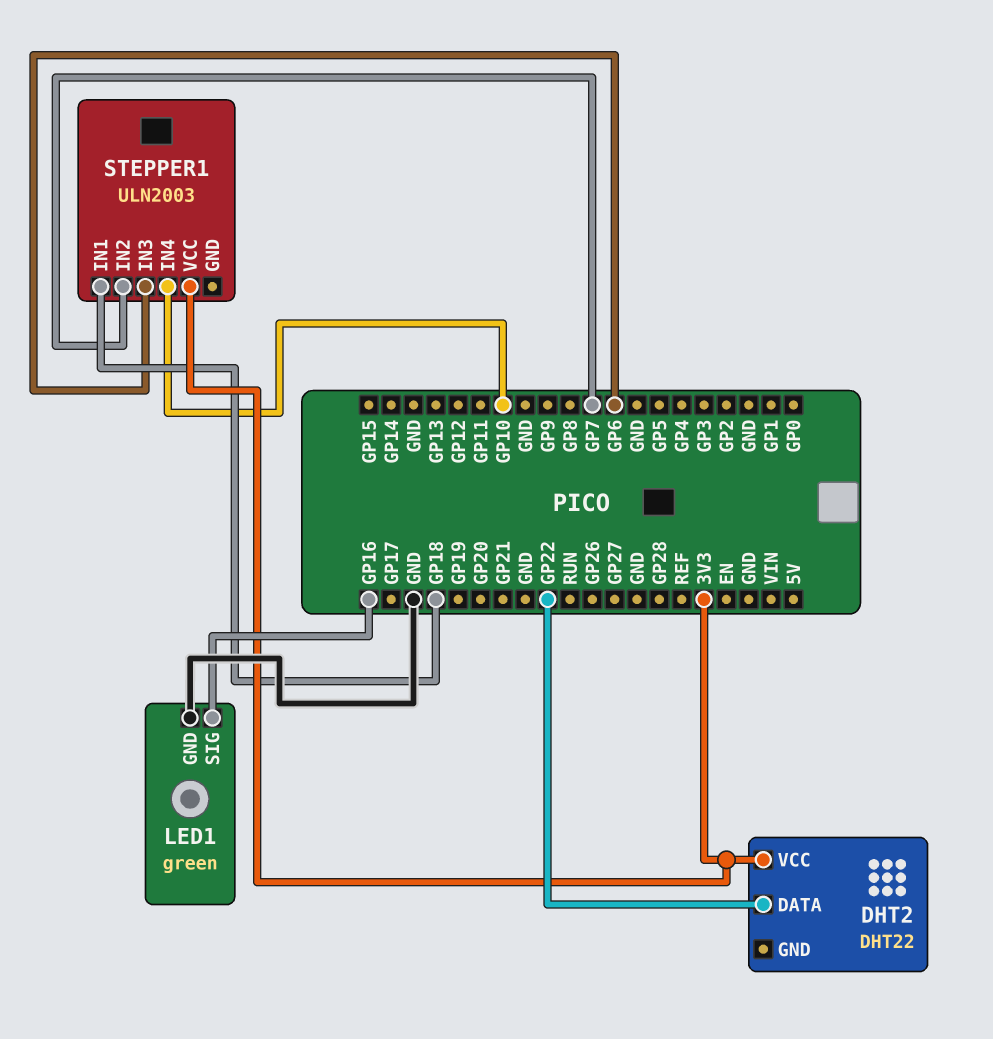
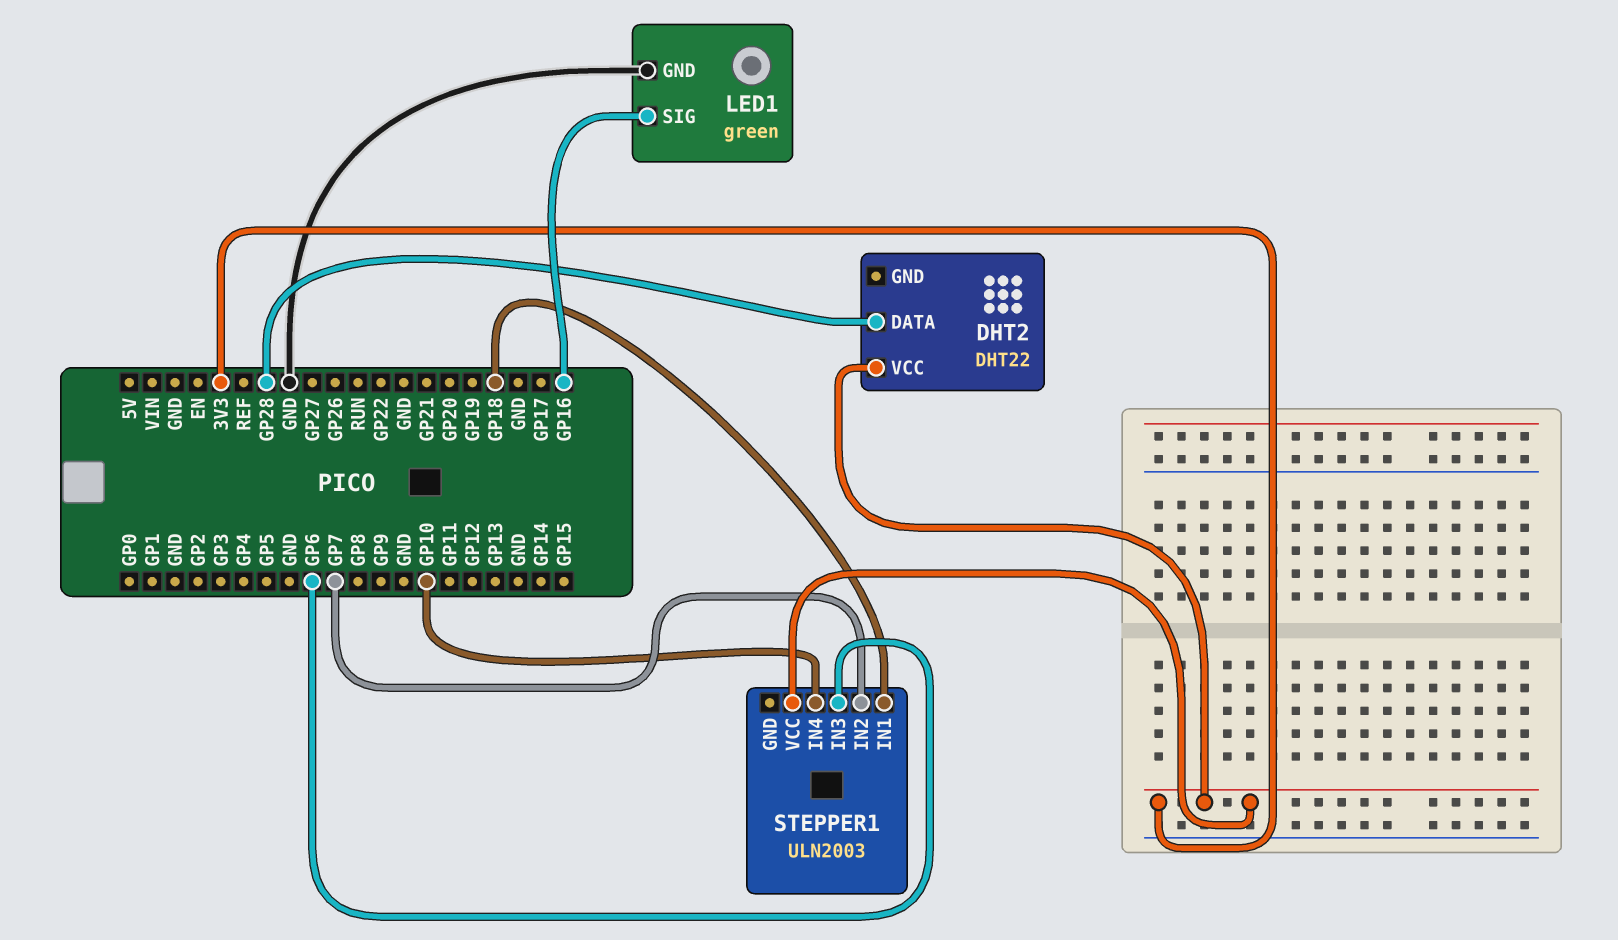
DHT2 pin DATA: GP22 -> GP28

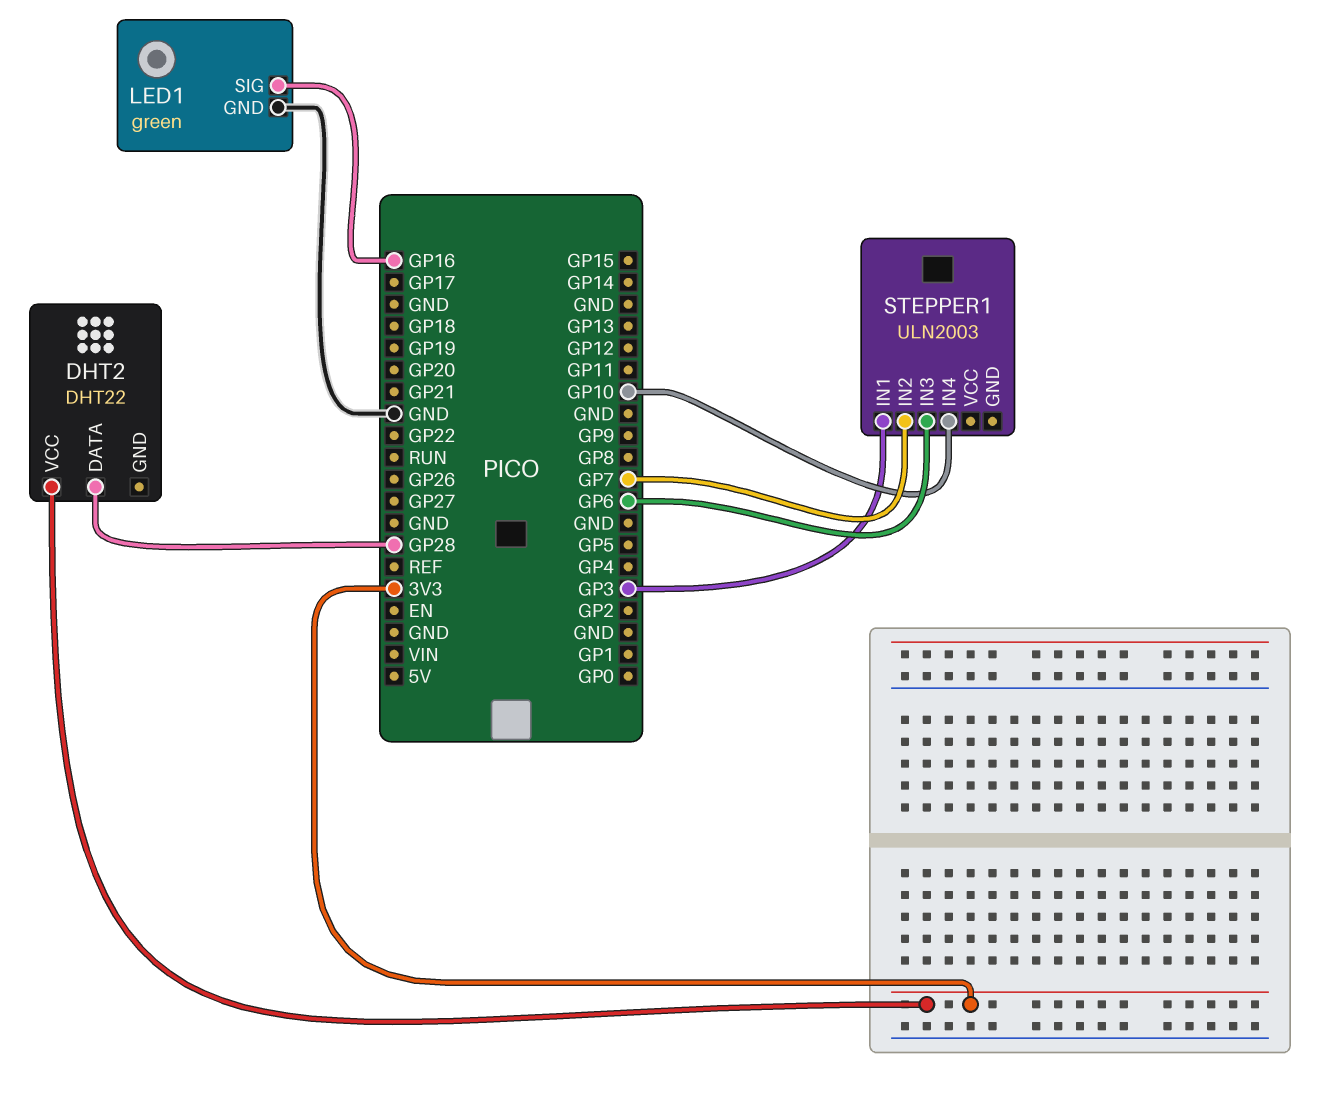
STEPPER1 pin IN1: GP18 -> GP3
STEPPER1 pin VCC: 3V3 -> none

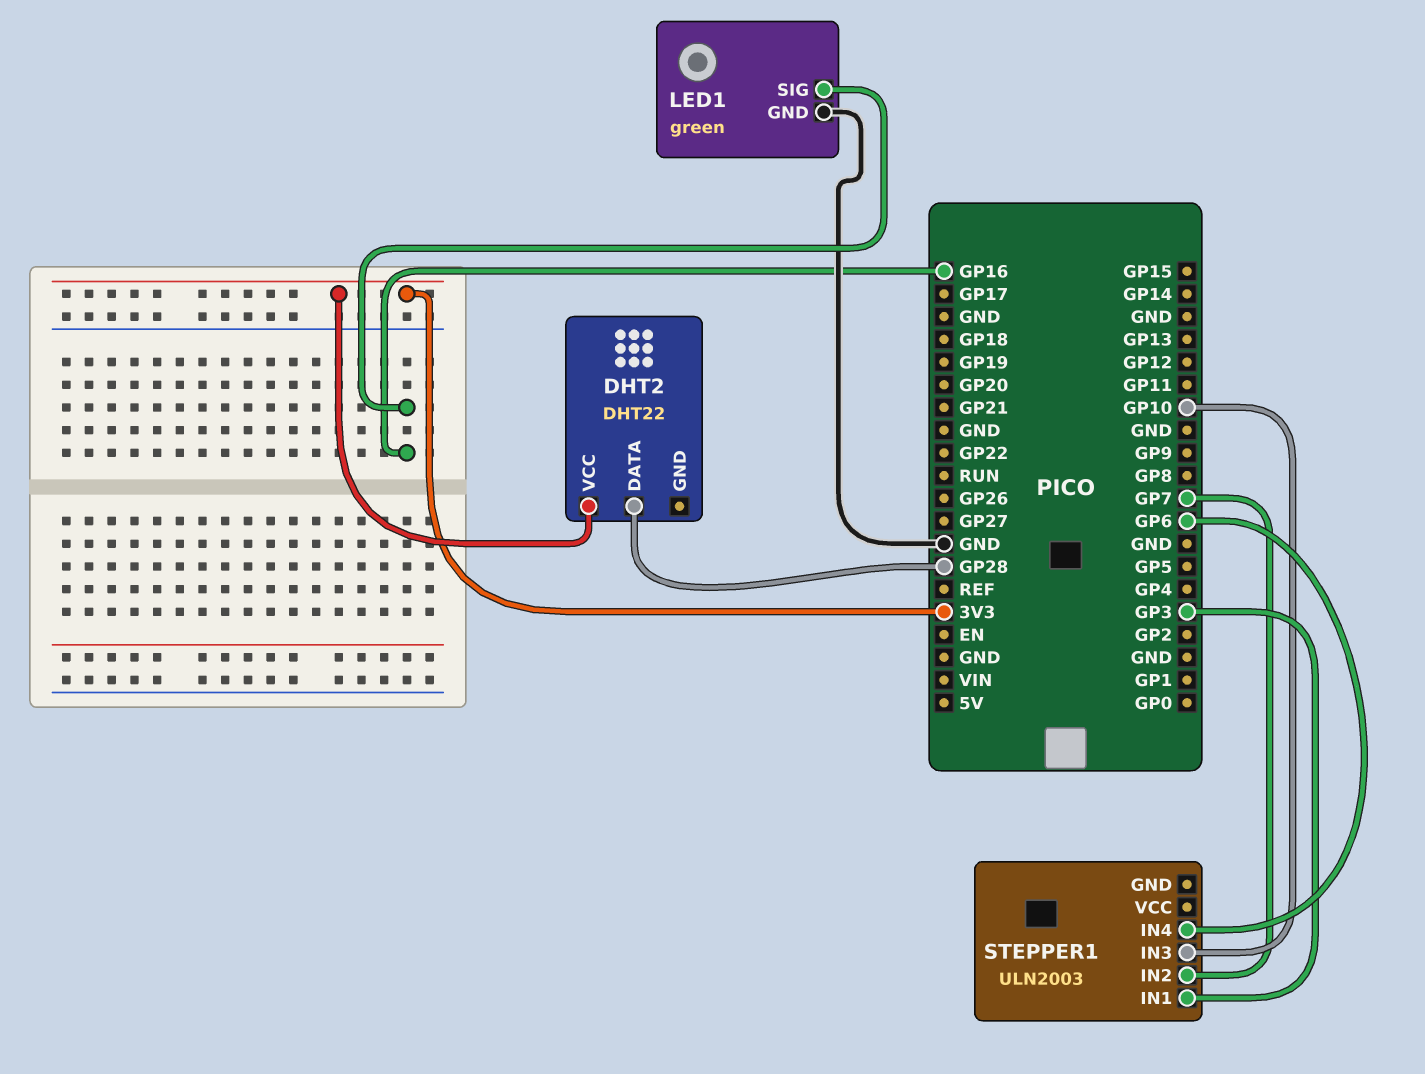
STEPPER1 pin IN3: GP6 -> GP10
STEPPER1 pin IN4: GP10 -> GP6

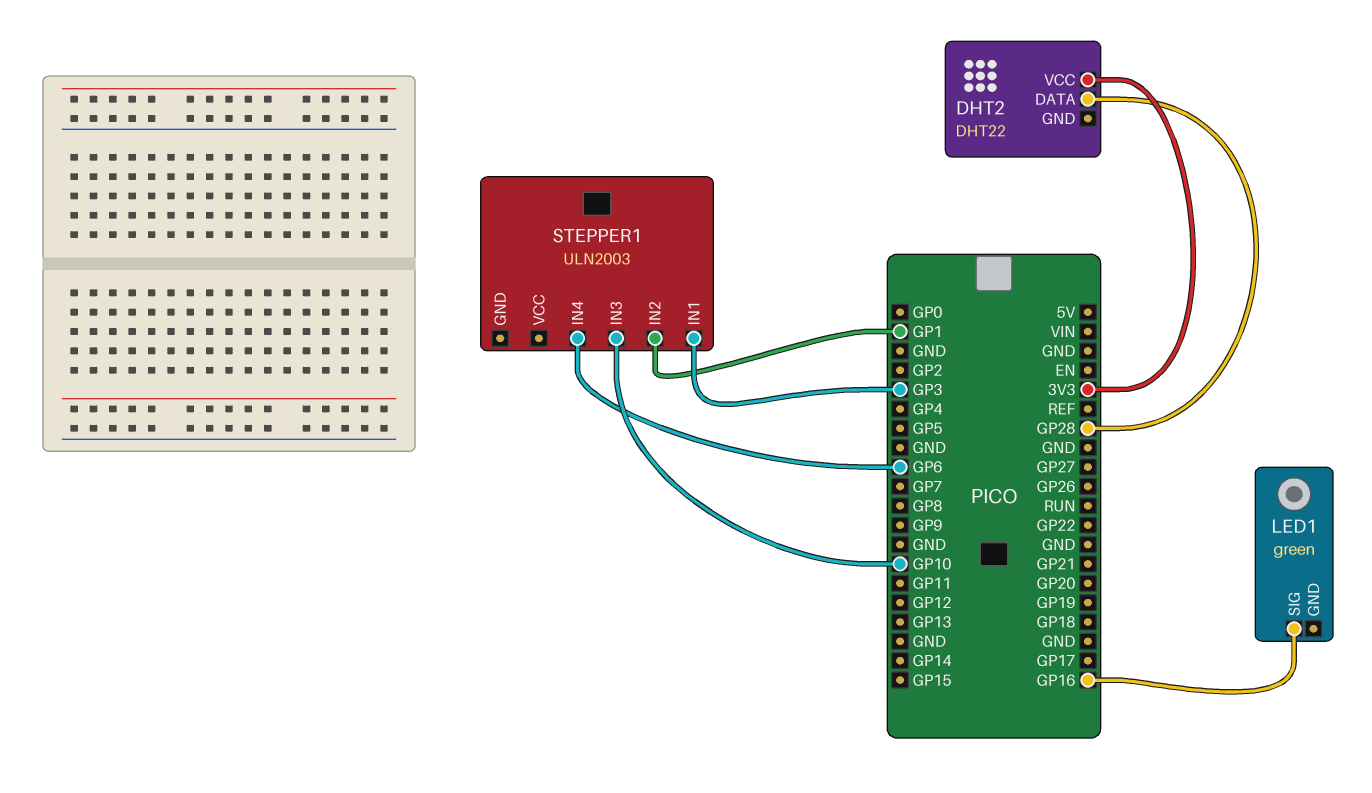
LED1 pin GND: GND -> none
STEPPER1 pin IN2: GP7 -> GP1

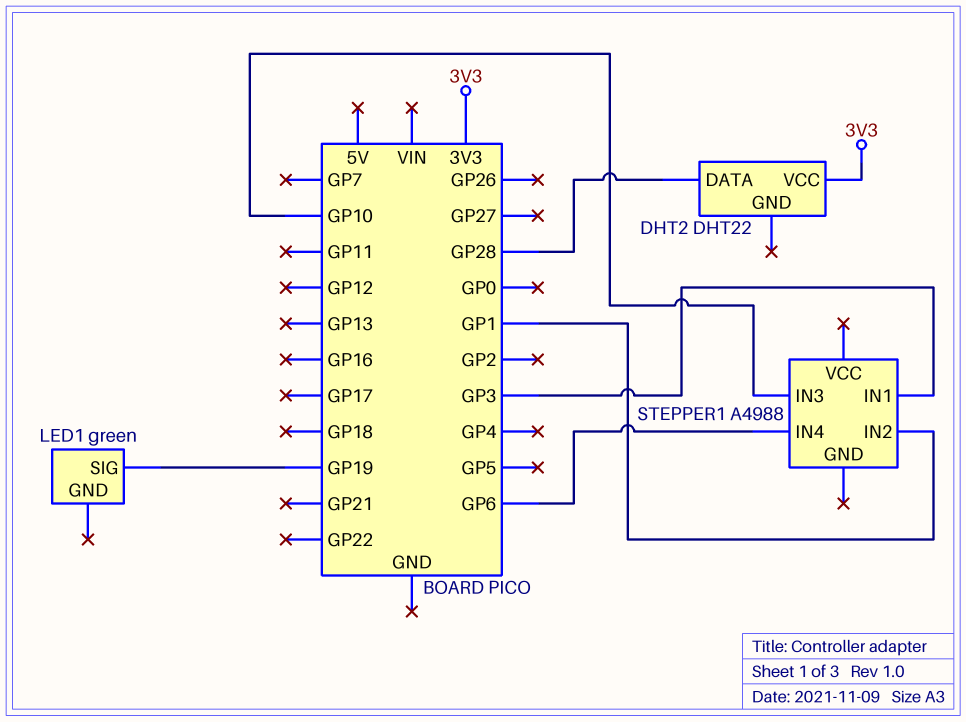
LED1 pin SIG: GP16 -> GP19
STEPPER1: ULN2003 -> A4988

